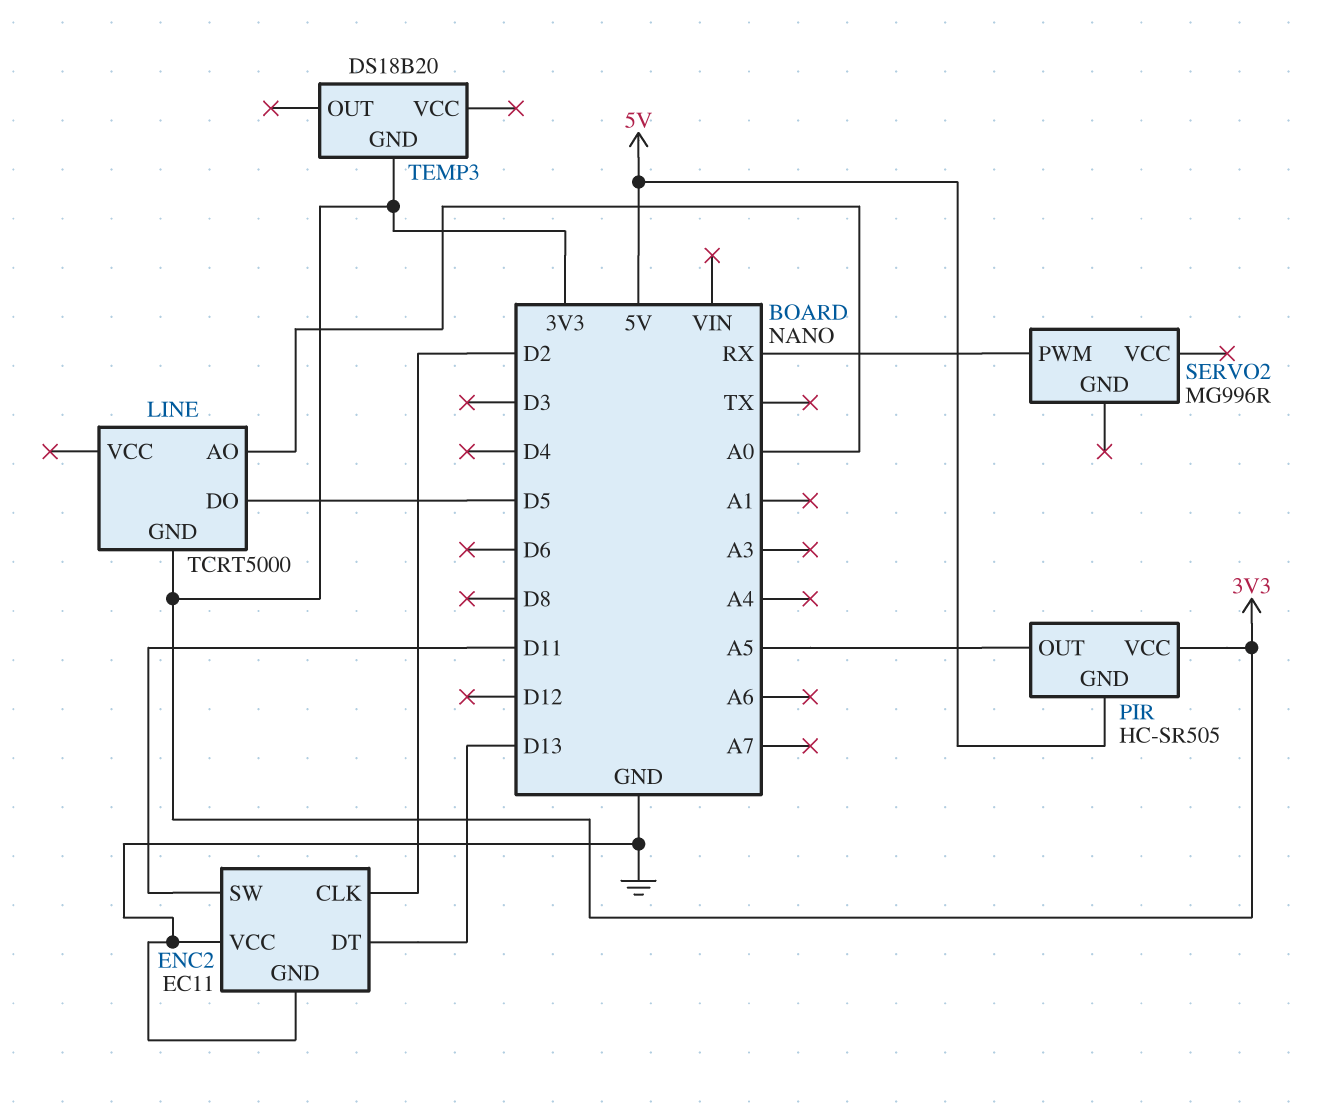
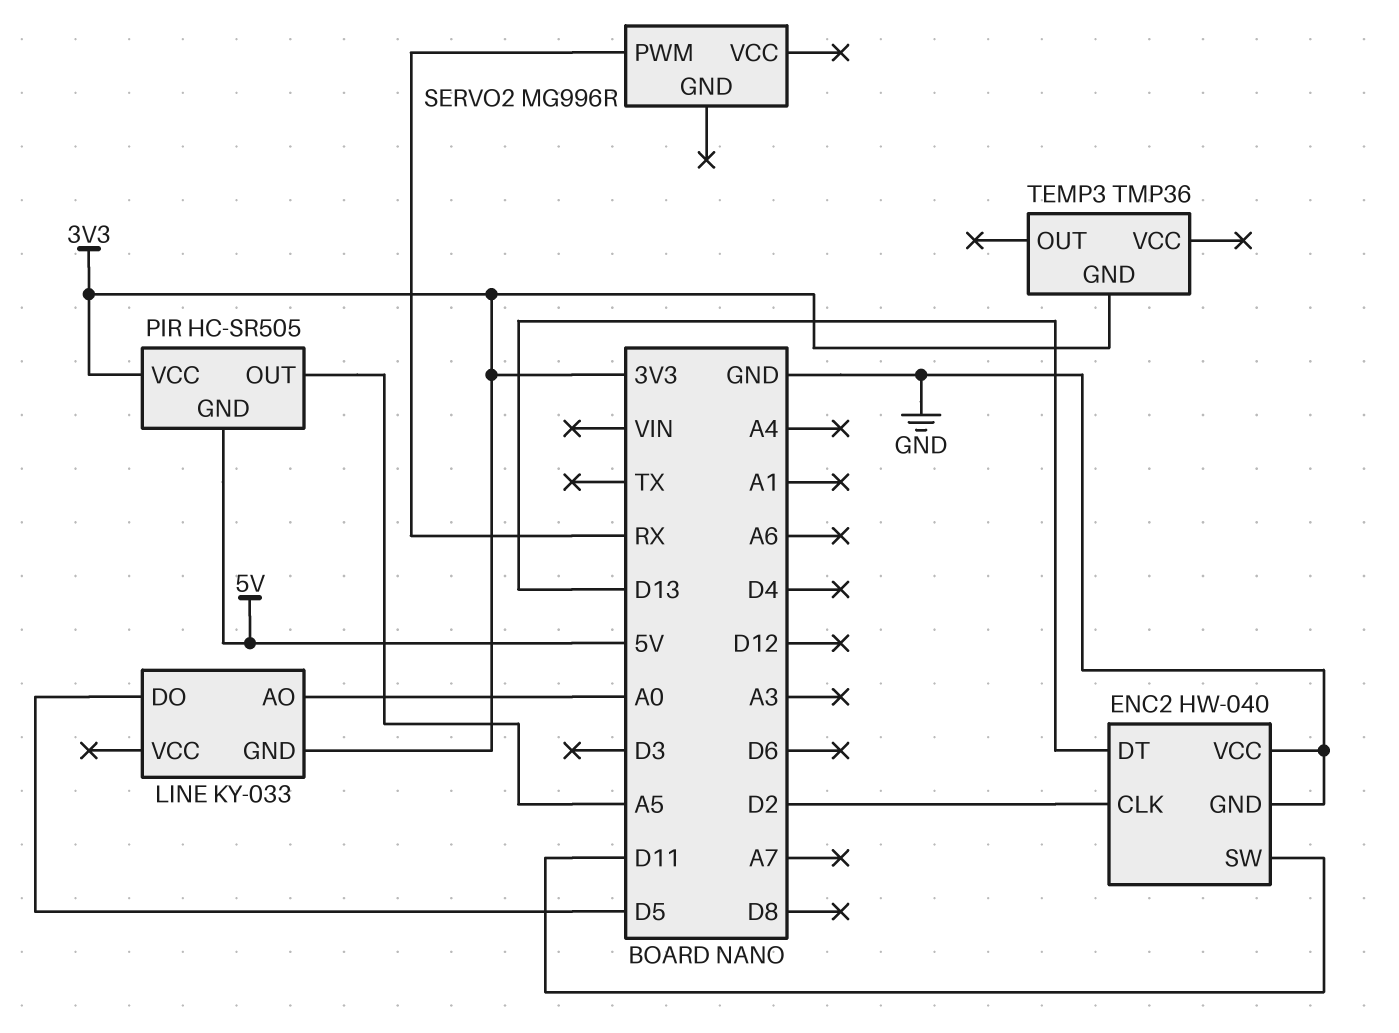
ENC2: EC11 -> HW-040
LINE: TCRT5000 -> KY-033
TEMP3: DS18B20 -> TMP36

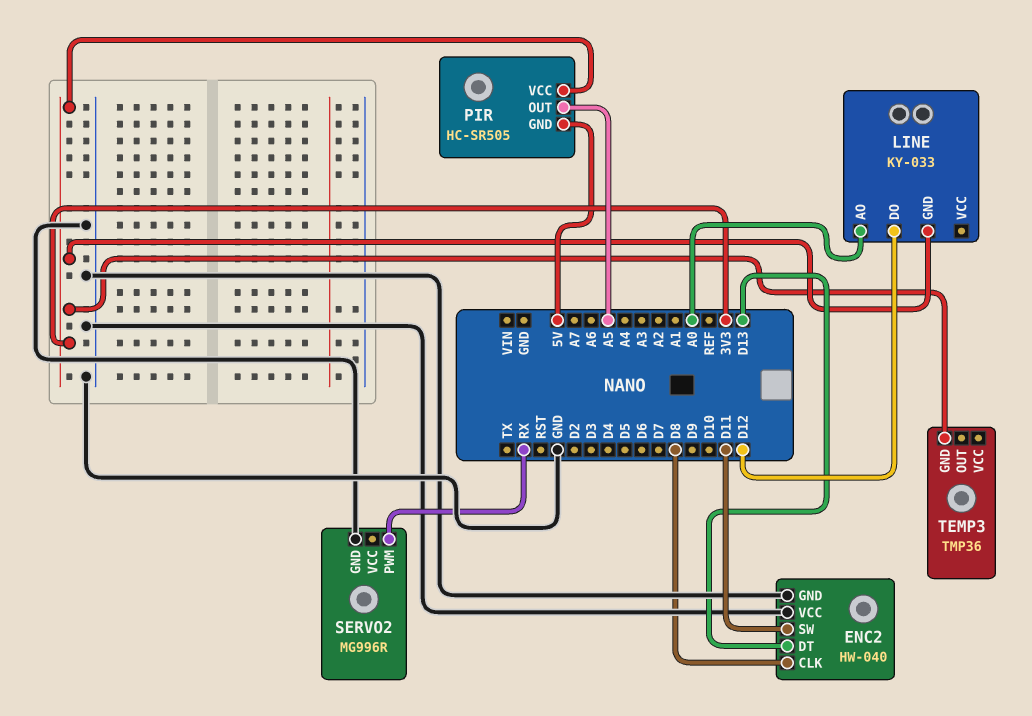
ENC2 pin CLK: D2 -> D8
LINE pin DO: D5 -> D12
SERVO2 pin GND: none -> GND

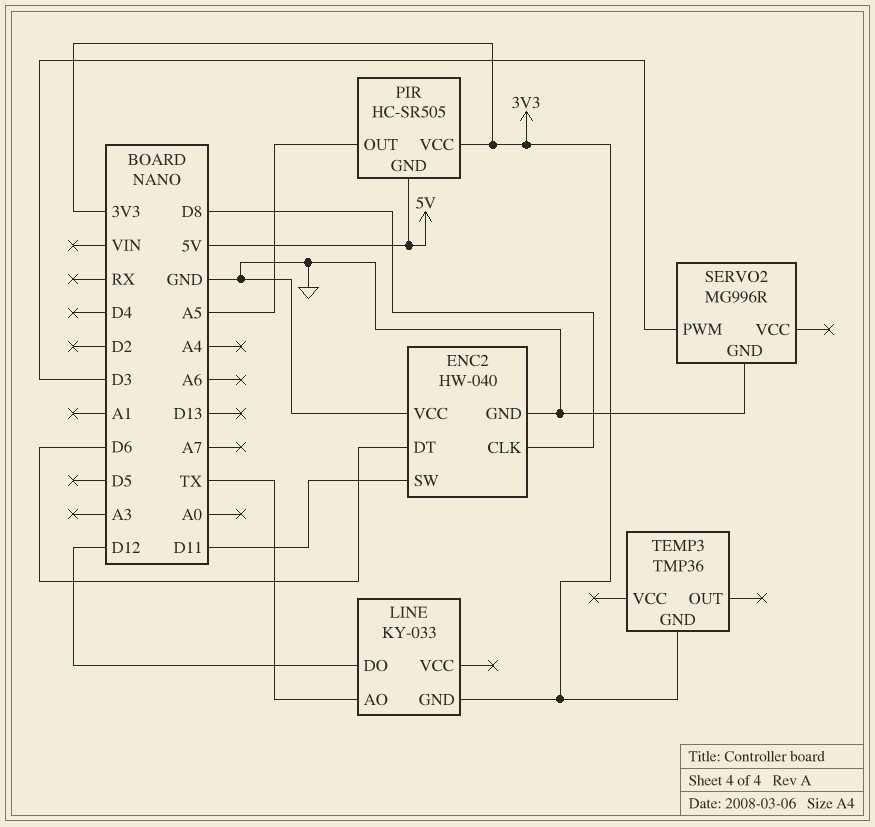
ENC2 pin DT: D13 -> D6
LINE pin AO: A0 -> TX
SERVO2 pin PWM: RX -> D3

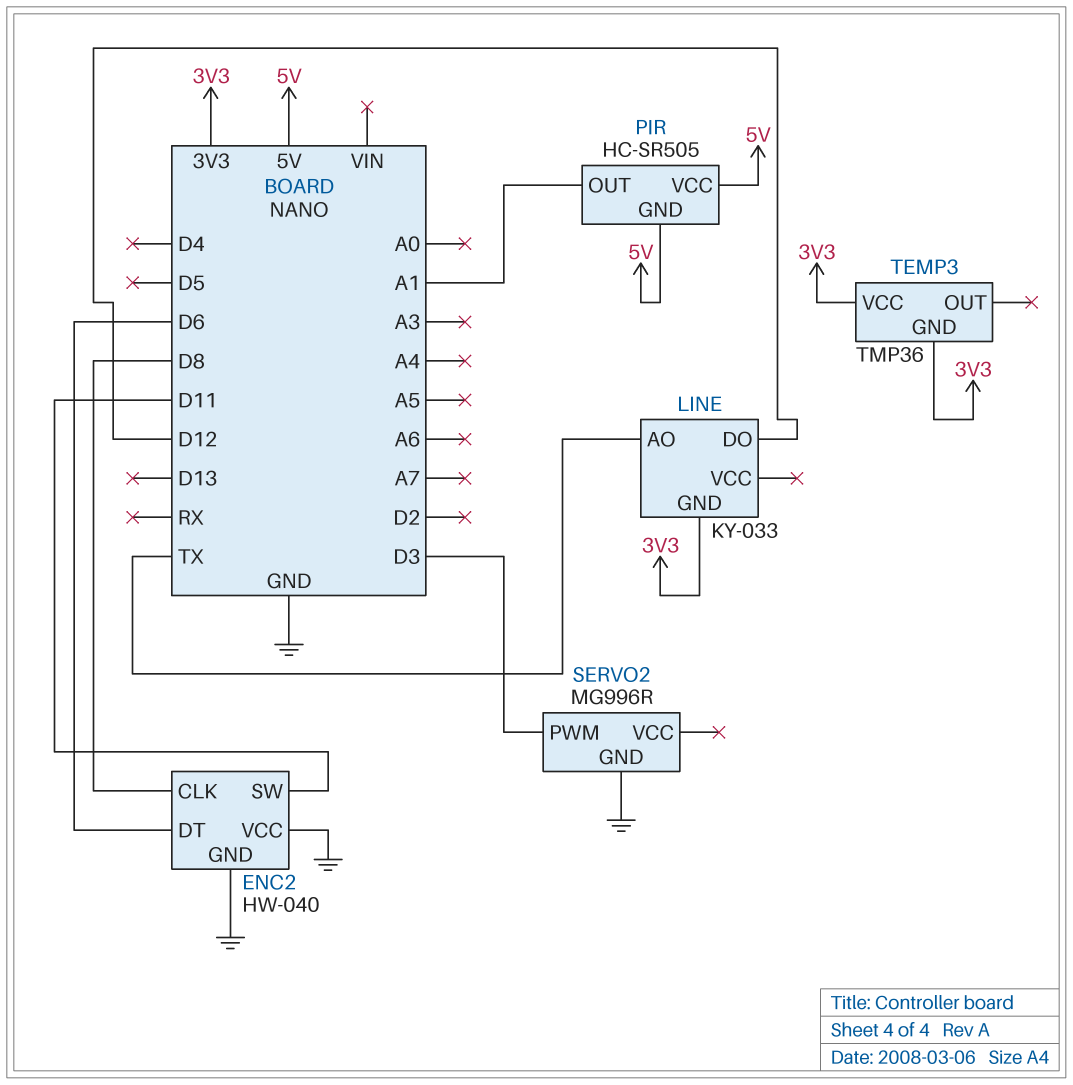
PIR pin OUT: A5 -> A1
PIR pin VCC: 3V3 -> 5V
TEMP3 pin VCC: none -> 3V3

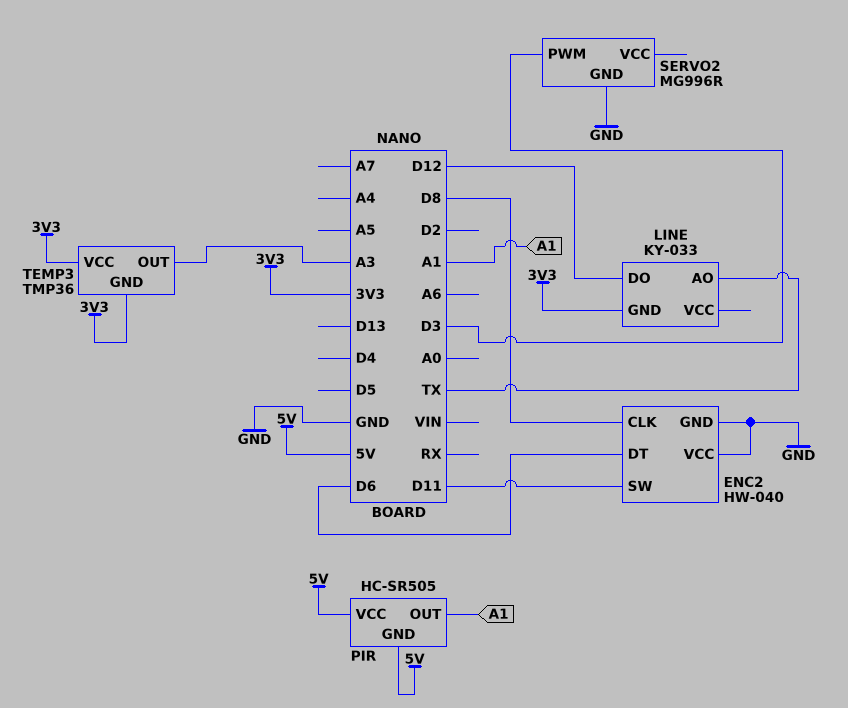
TEMP3 pin OUT: none -> A3

